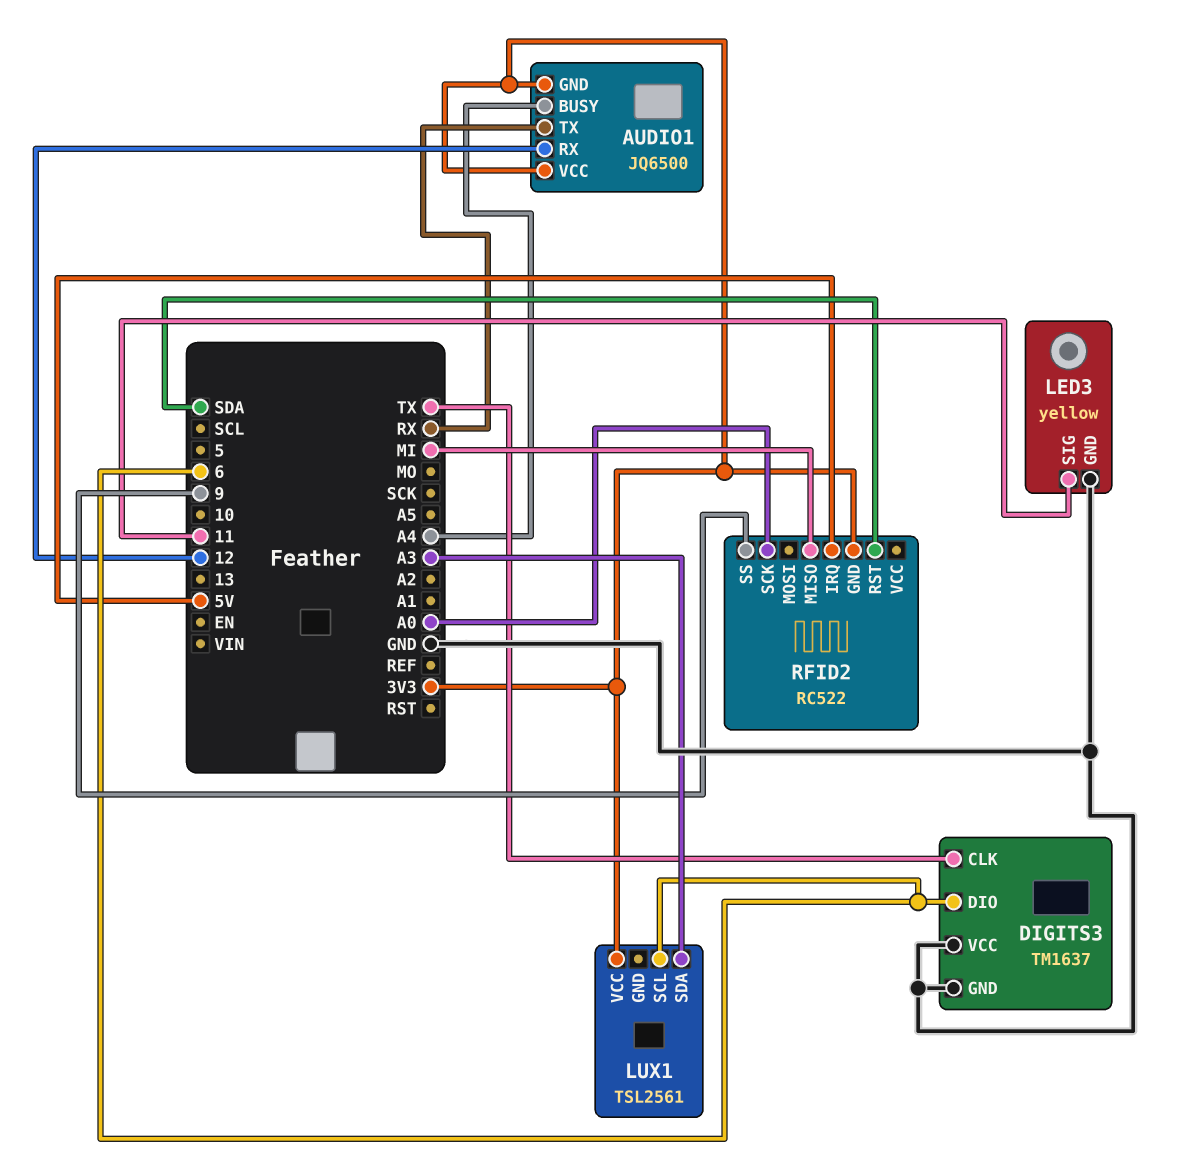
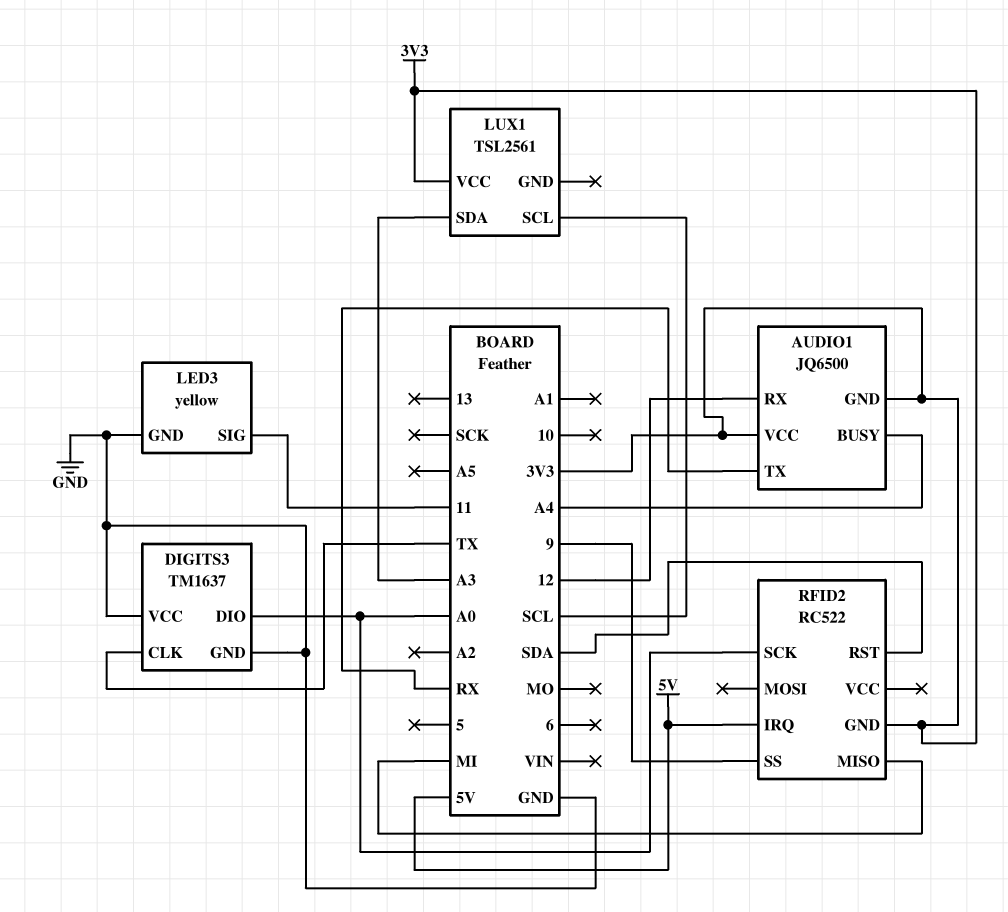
DIGITS3 pin DIO: 6 -> A0
LUX1 pin SCL: 6 -> SCL

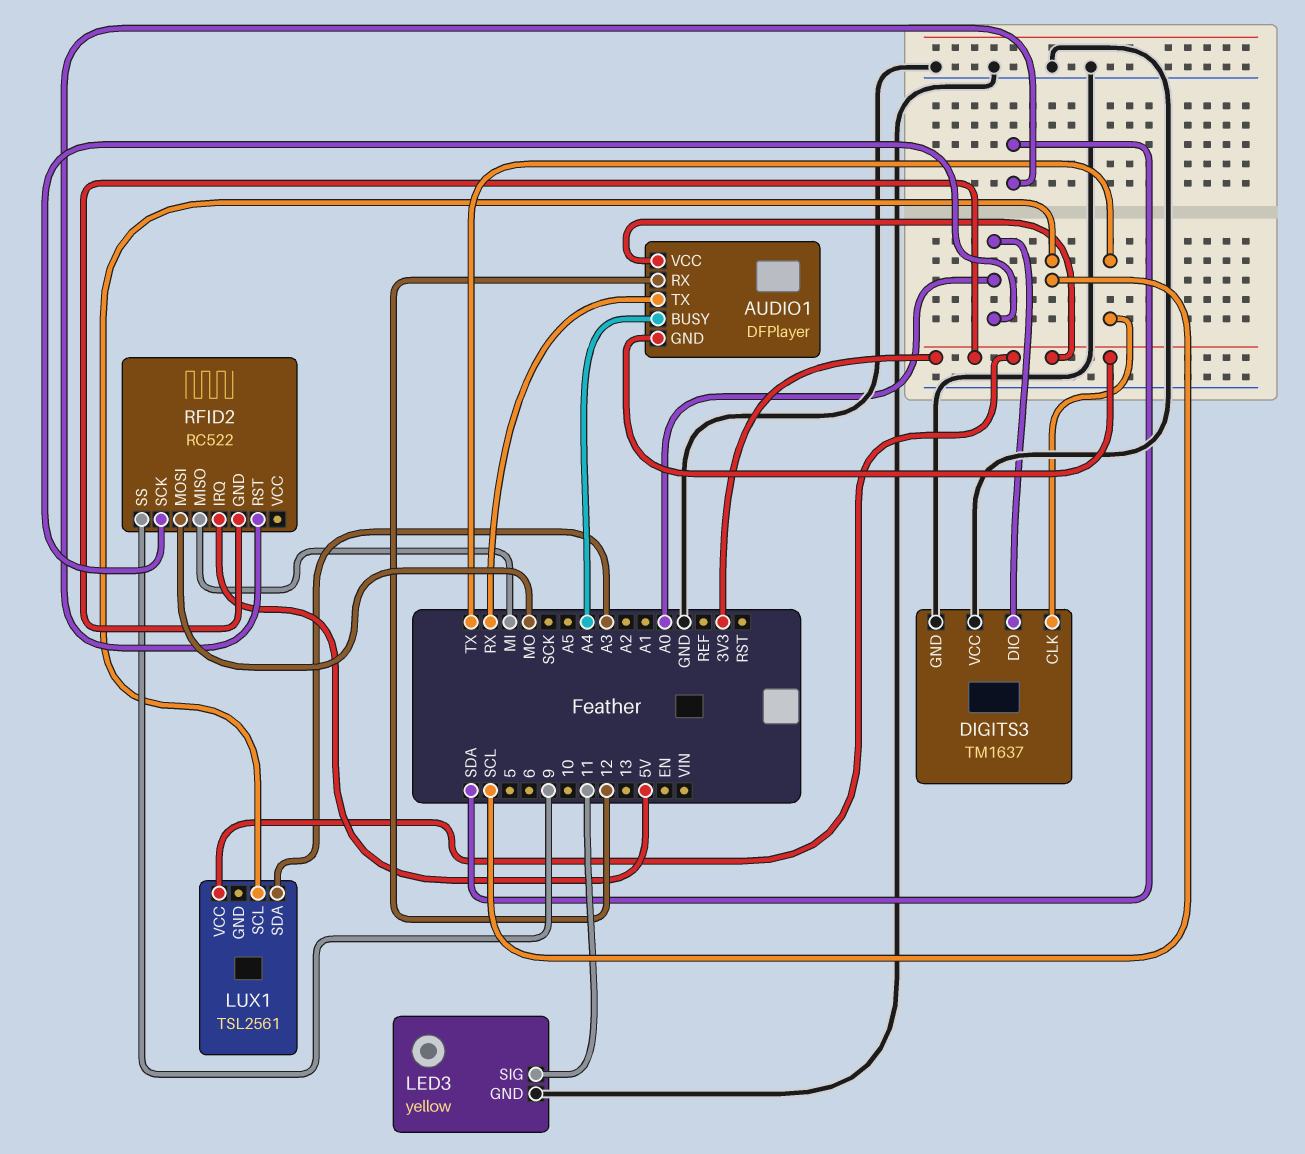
AUDIO1: JQ6500 -> DFPlayer
RFID2 pin MOSI: none -> MO

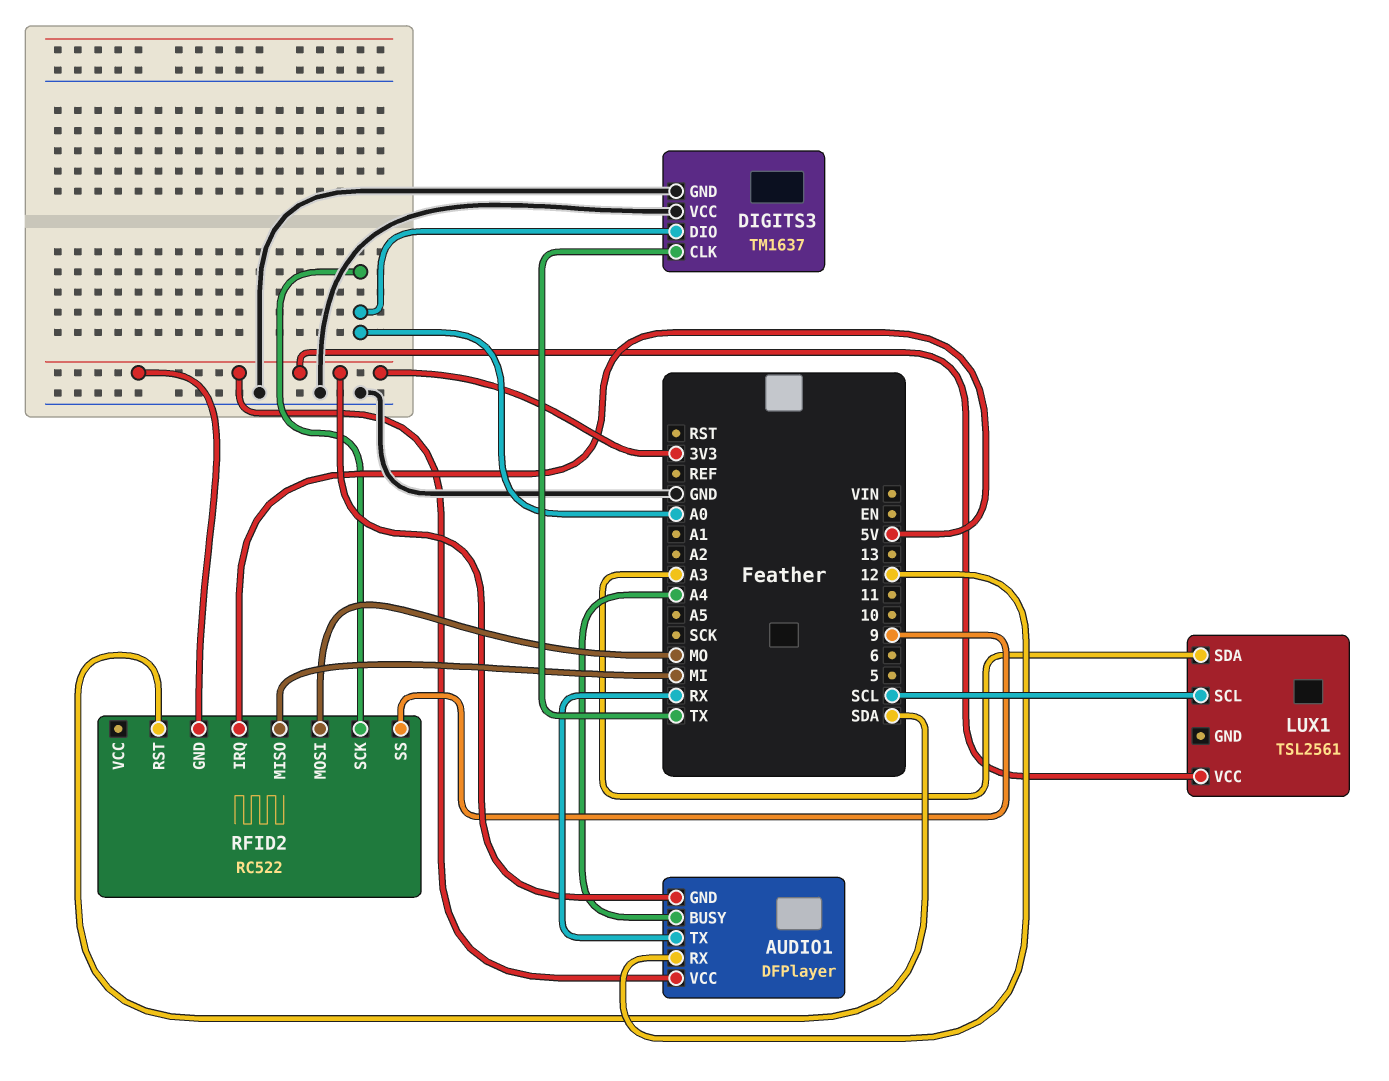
LED3: yellow -> none
LED3 pin GND: GND -> none
LED3 pin SIG: 11 -> none

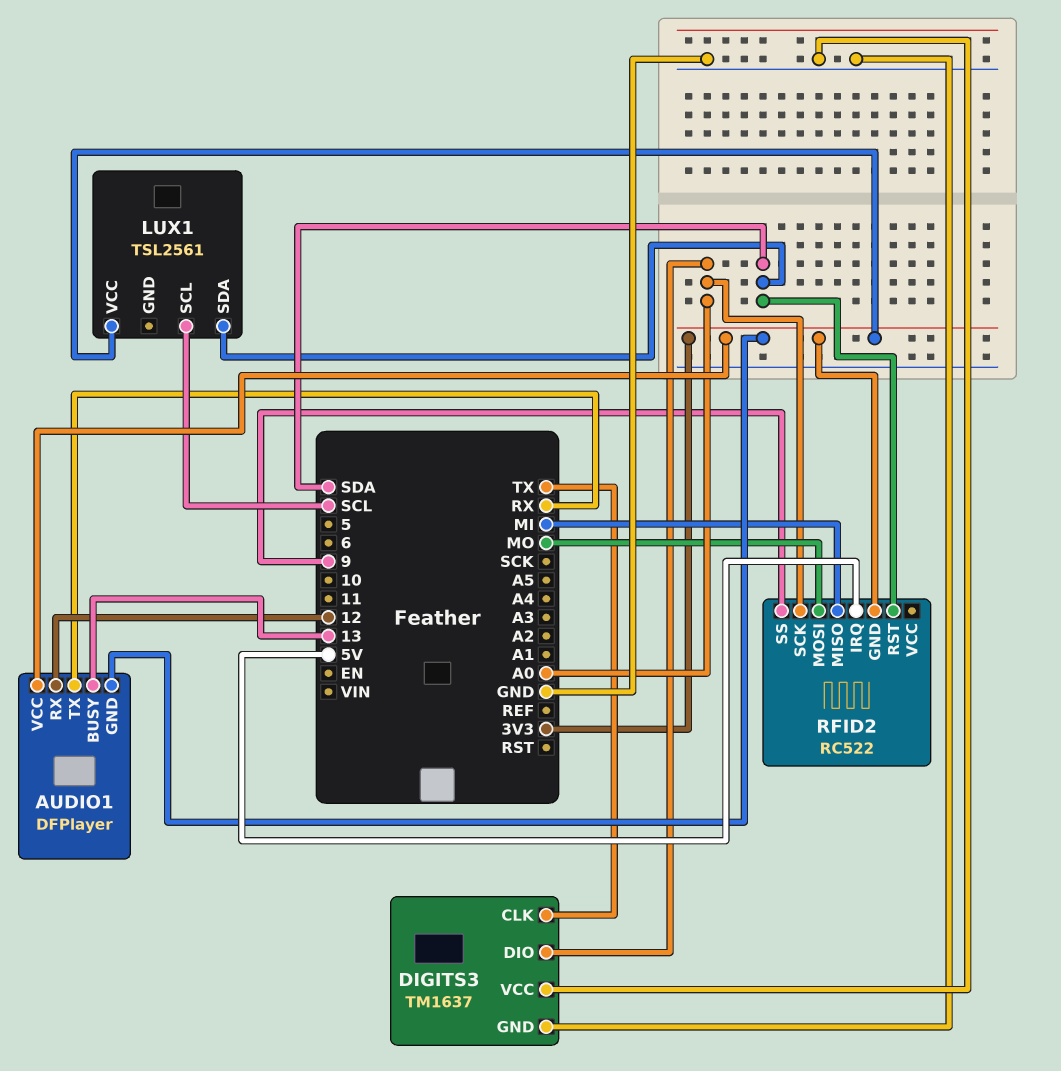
AUDIO1 pin BUSY: A4 -> 13
LUX1 pin SDA: A3 -> SDA

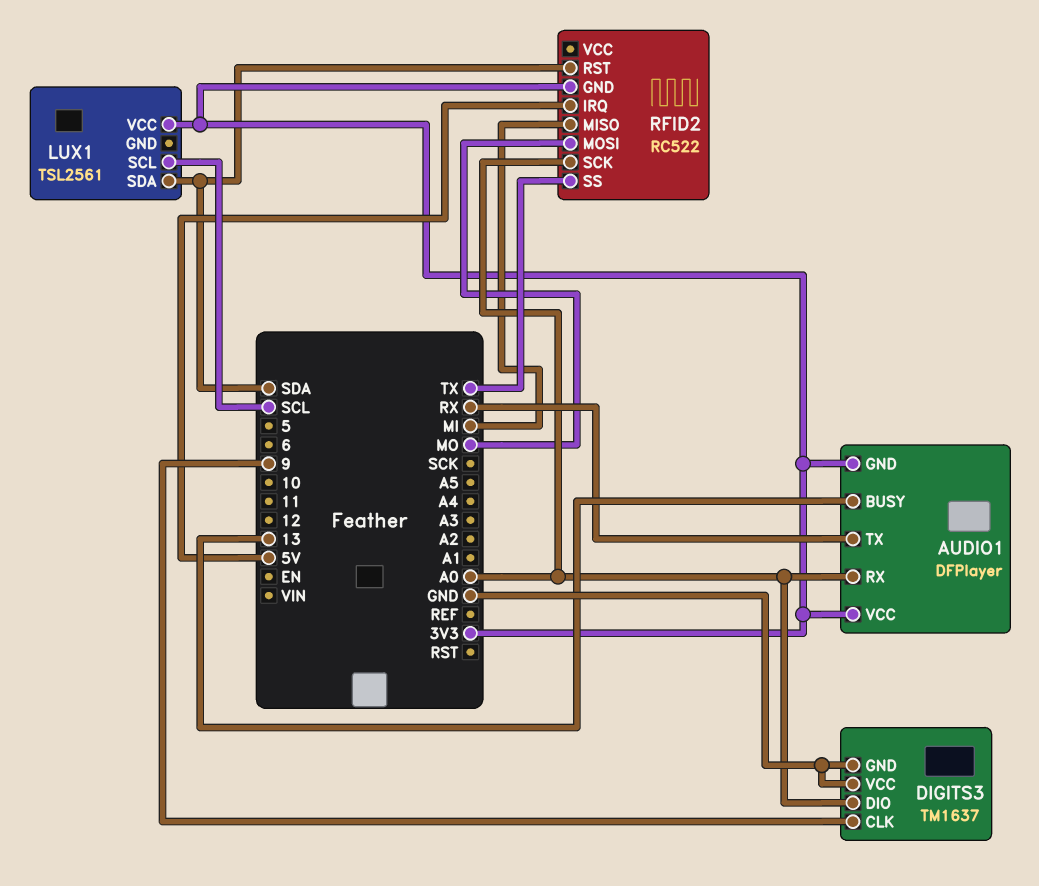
AUDIO1 pin RX: 12 -> A0
DIGITS3 pin CLK: TX -> 9
RFID2 pin SS: 9 -> TX

